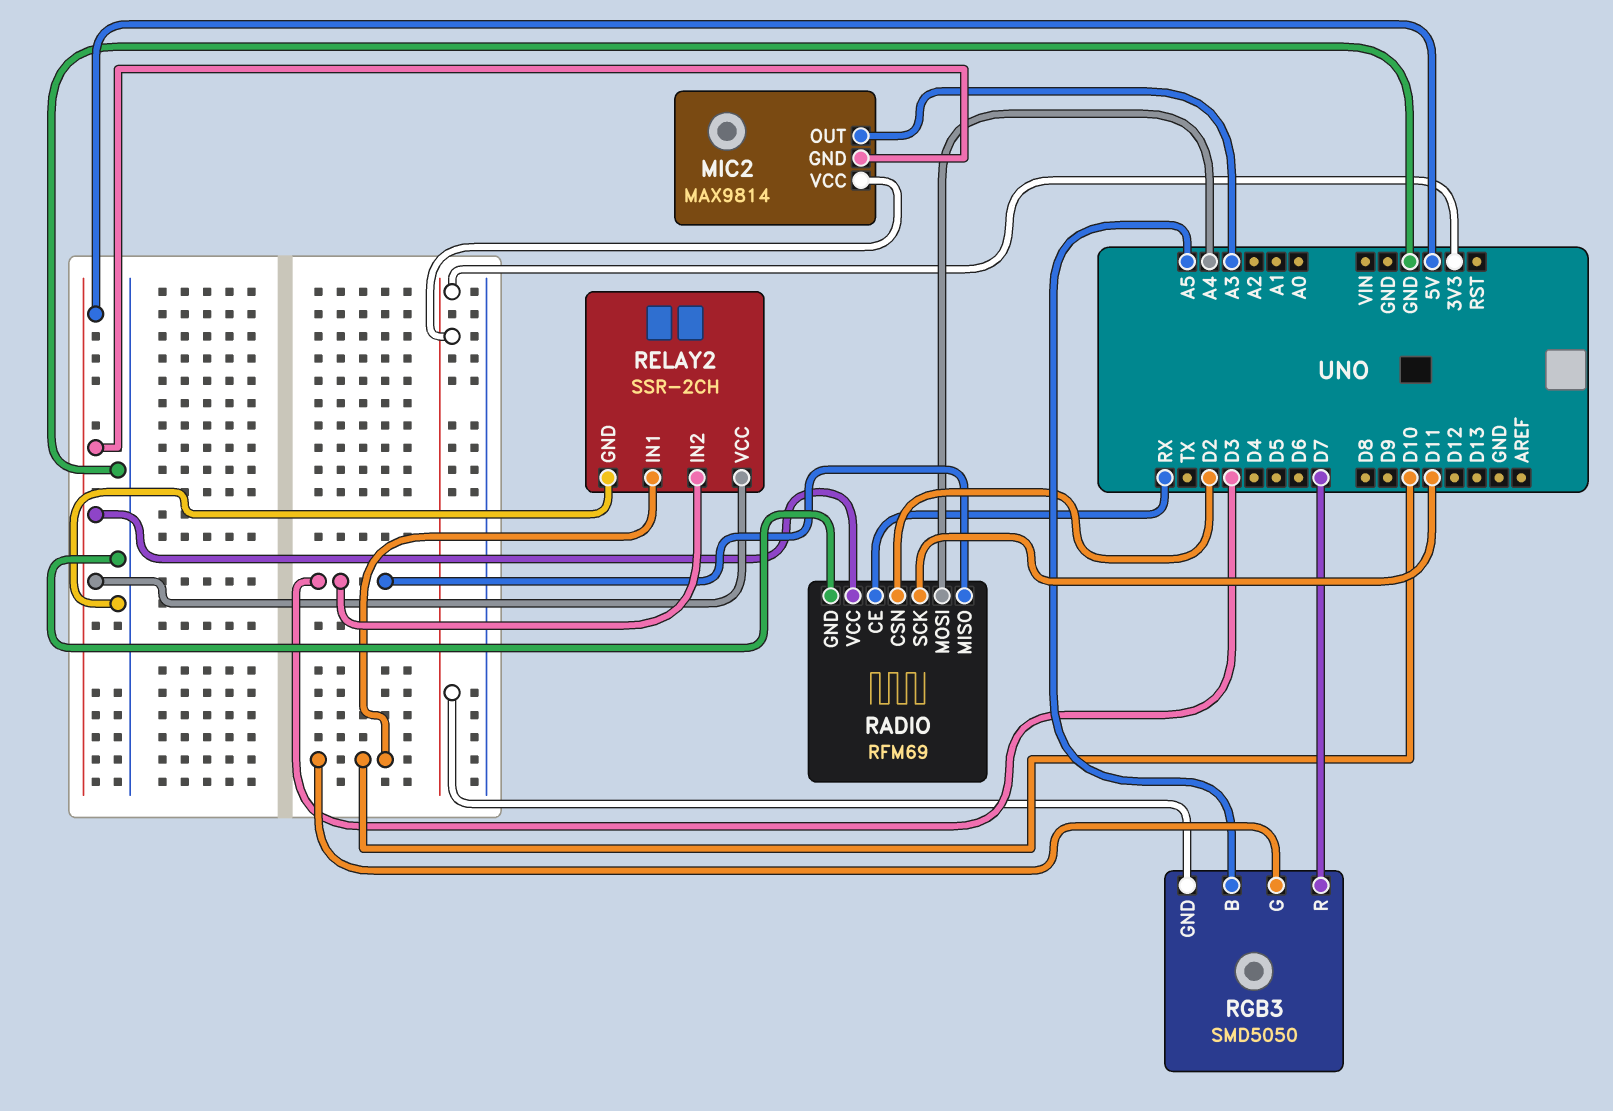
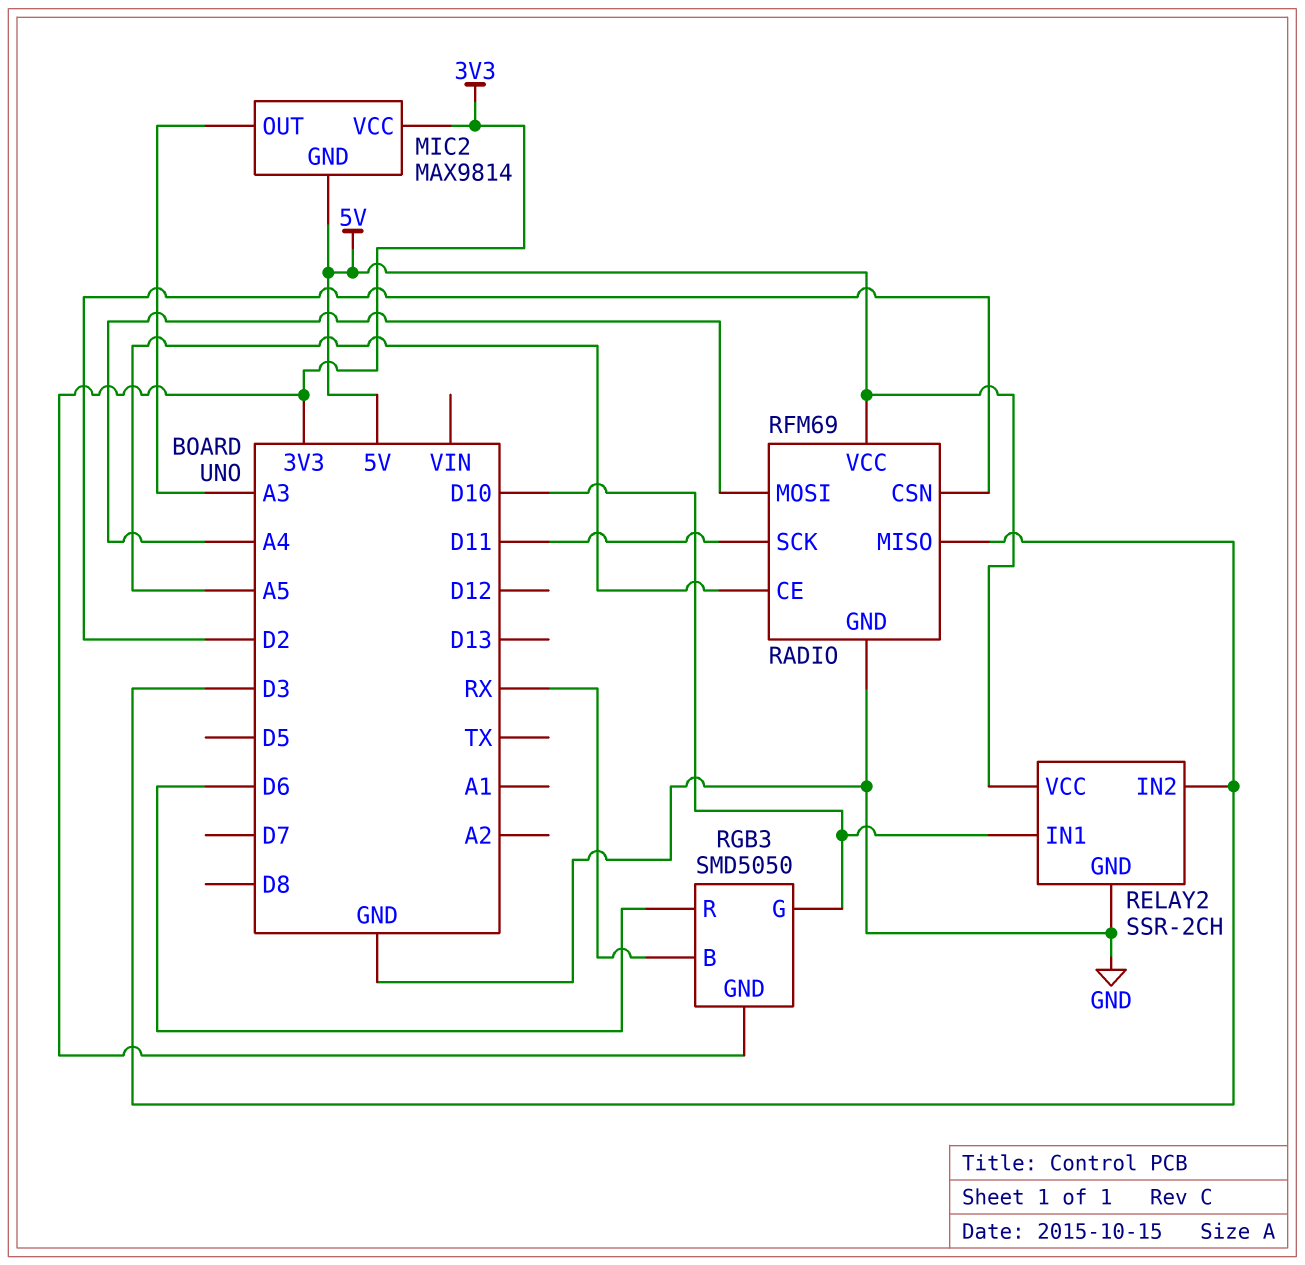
RADIO pin CE: RX -> A5
RGB3 pin B: A5 -> RX
RGB3 pin R: D7 -> D6

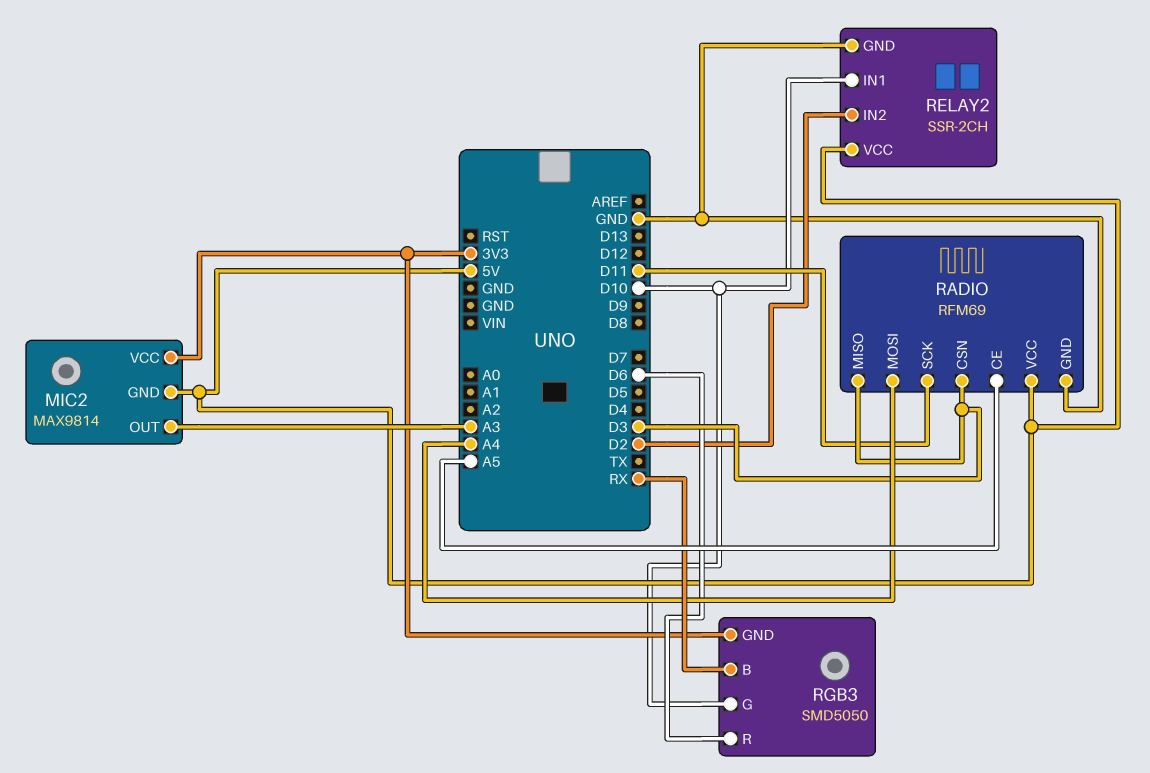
RADIO pin CSN: D2 -> D3
RELAY2 pin IN2: D3 -> D2

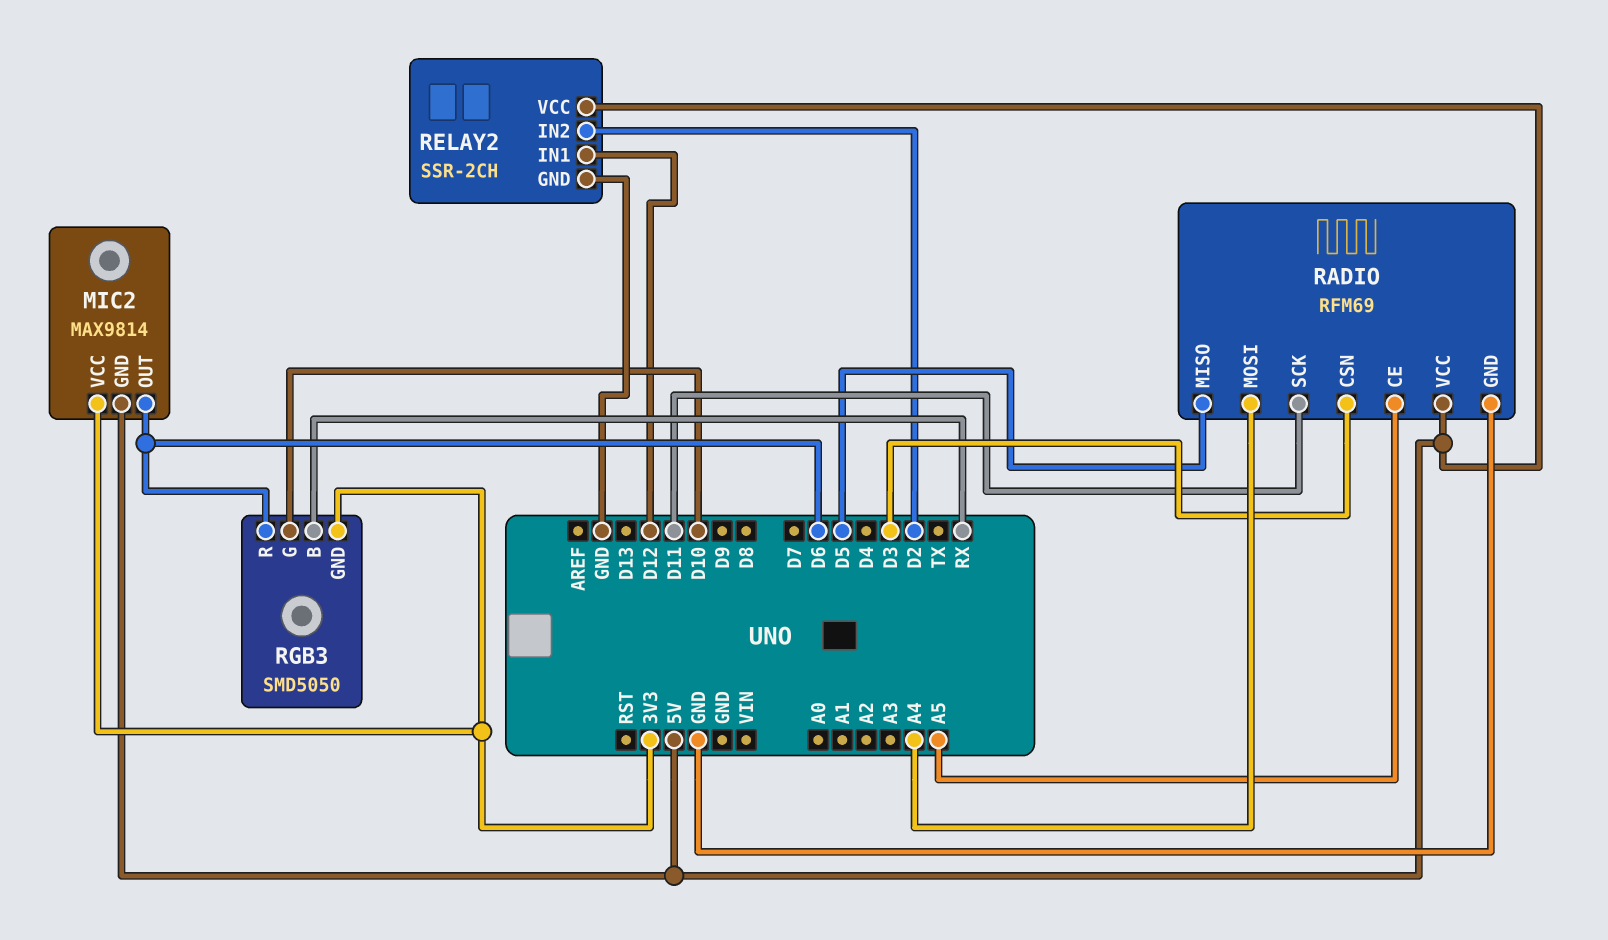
MIC2 pin OUT: A3 -> D6
RADIO pin MISO: D3 -> D5
RELAY2 pin IN1: D10 -> D12

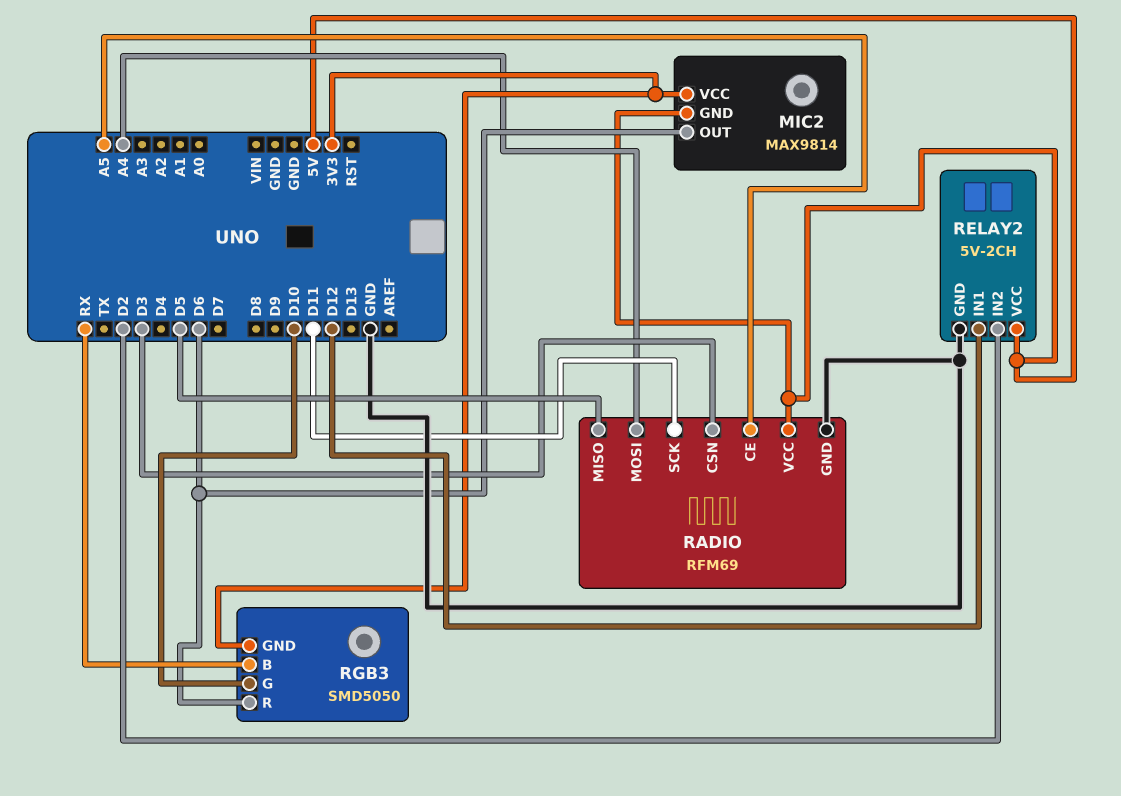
RELAY2: SSR-2CH -> 5V-2CH

